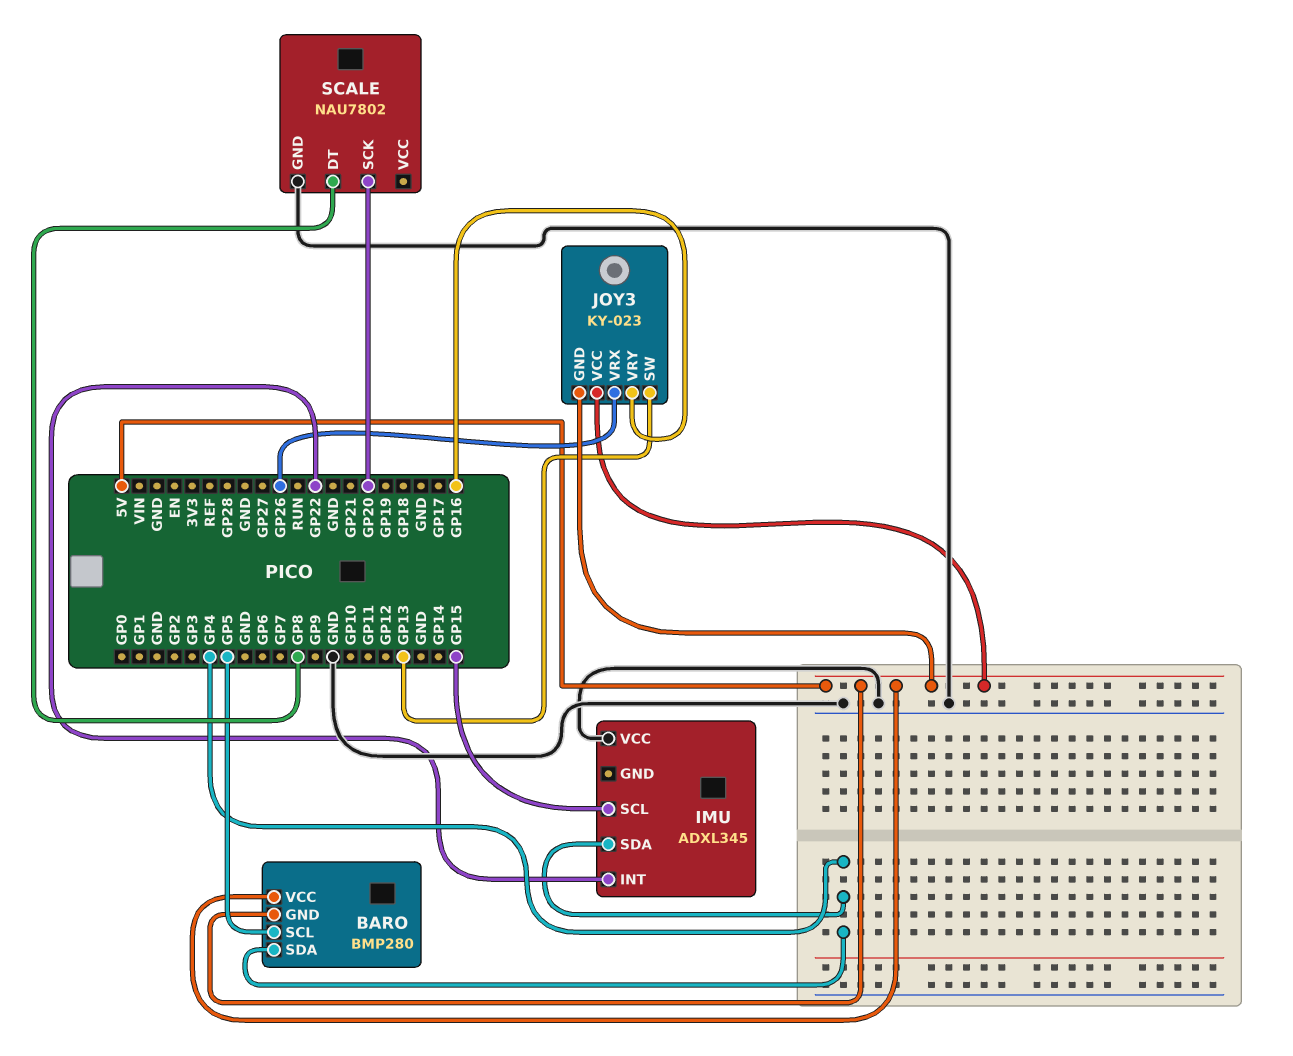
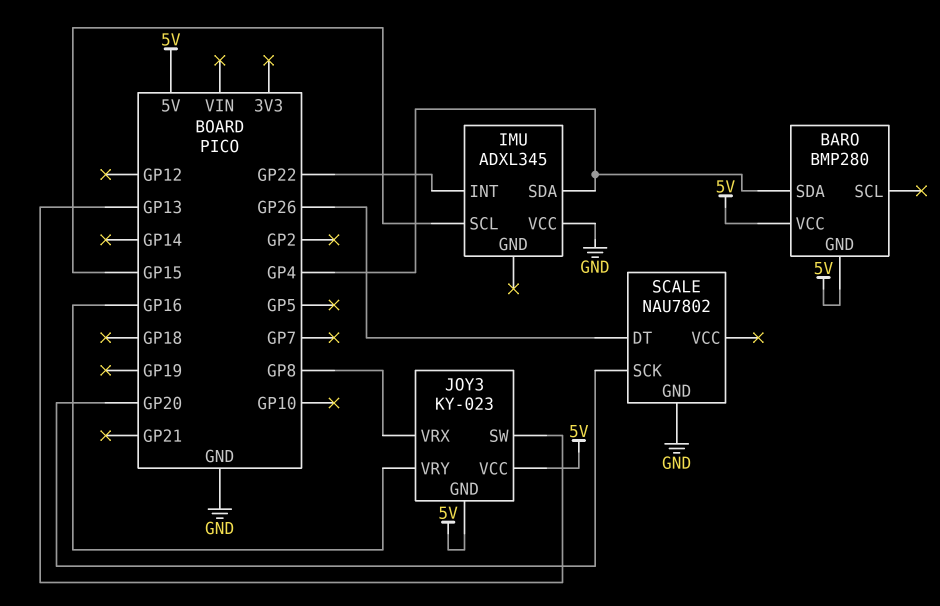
BARO pin SCL: GP5 -> none
JOY3 pin VRX: GP26 -> GP8
SCALE pin DT: GP8 -> GP26

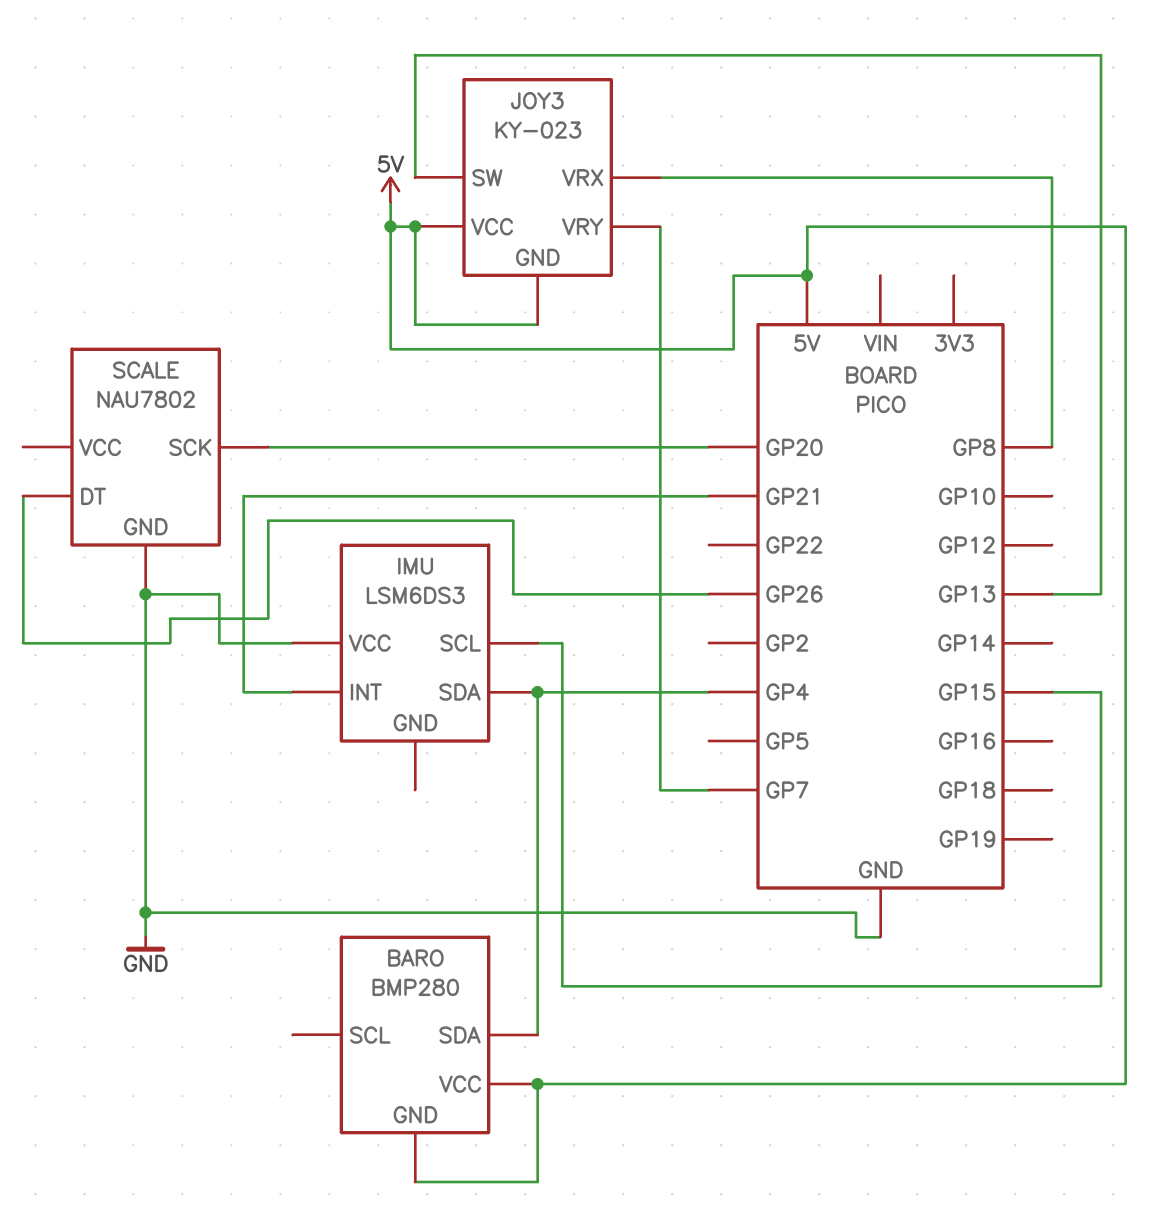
IMU: ADXL345 -> LSM6DS3
IMU pin INT: GP22 -> GP21
JOY3 pin VRY: GP16 -> GP7

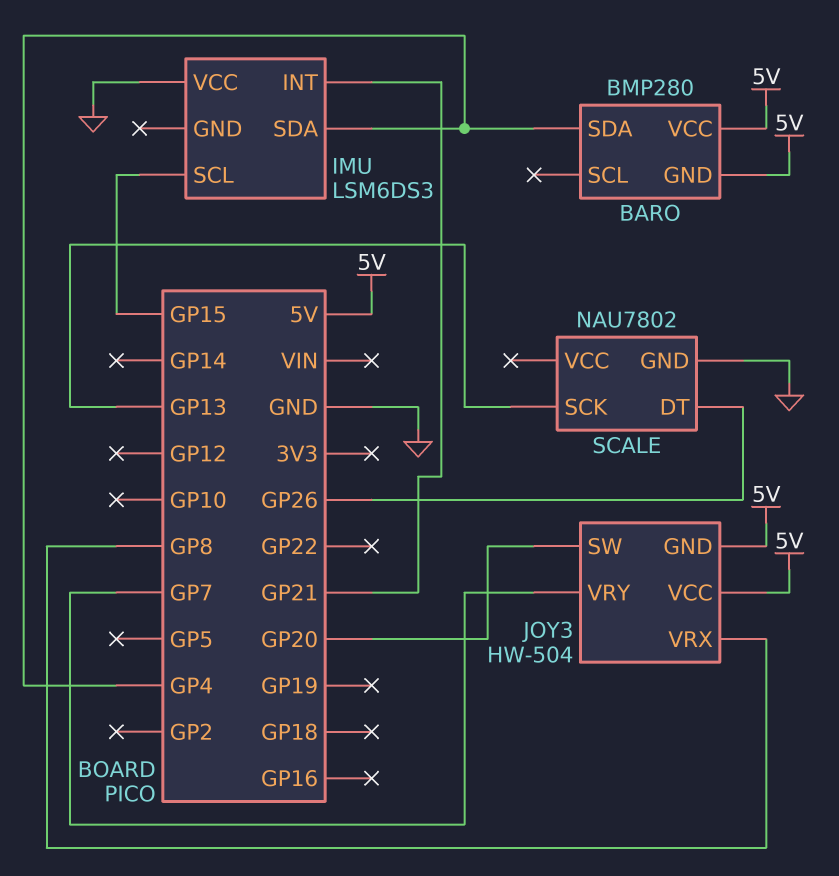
JOY3: KY-023 -> HW-504
JOY3 pin SW: GP13 -> GP20
SCALE pin SCK: GP20 -> GP13

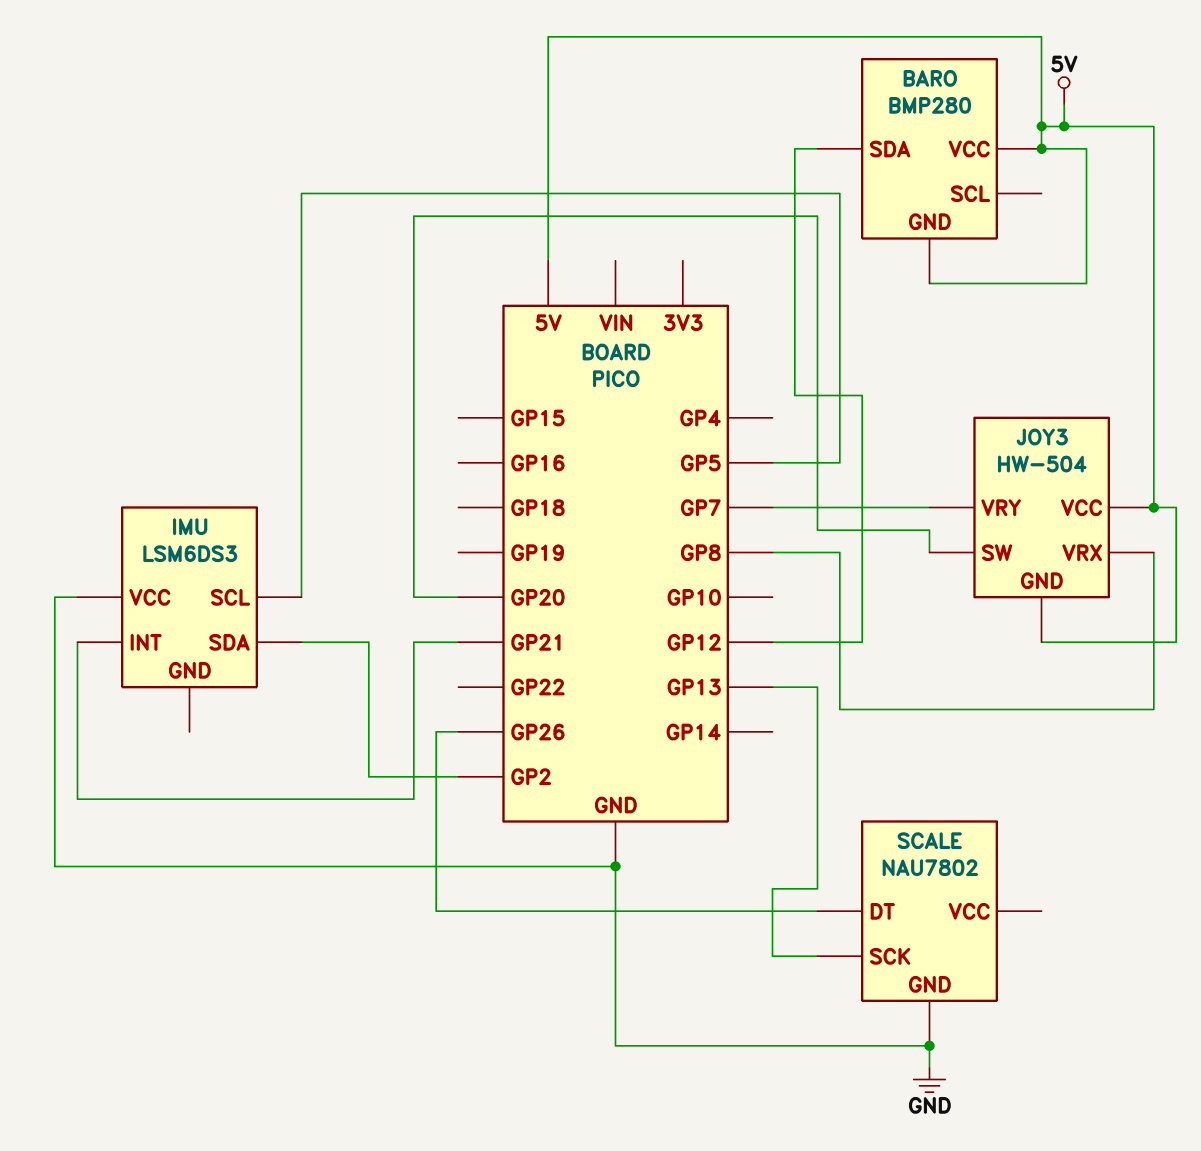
BARO pin SDA: GP4 -> GP12
IMU pin SCL: GP15 -> GP5
IMU pin SDA: GP4 -> GP2

